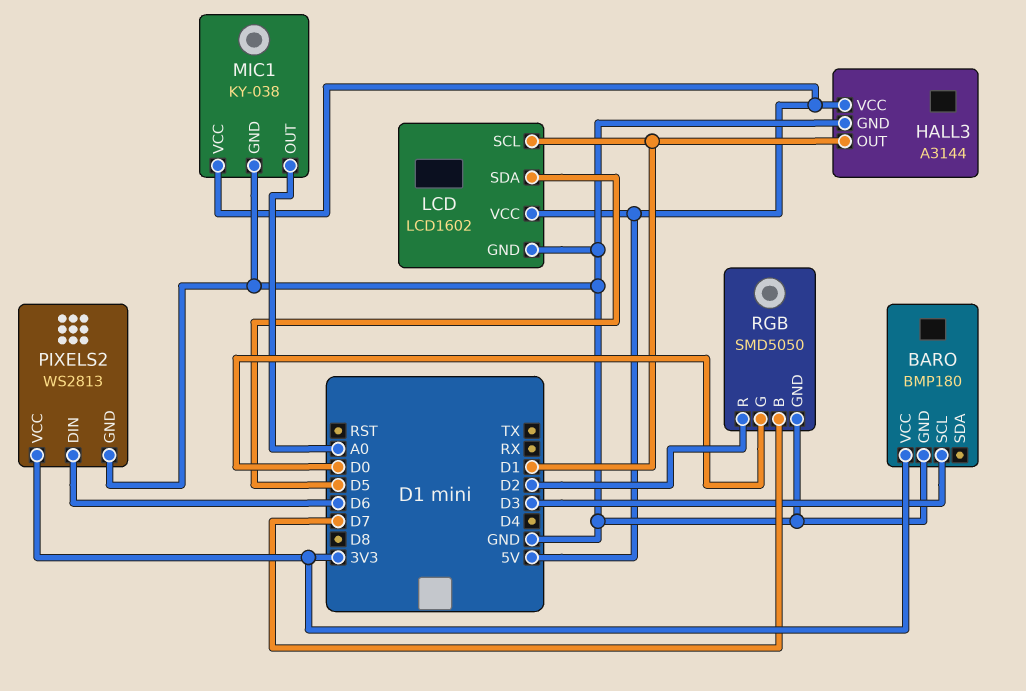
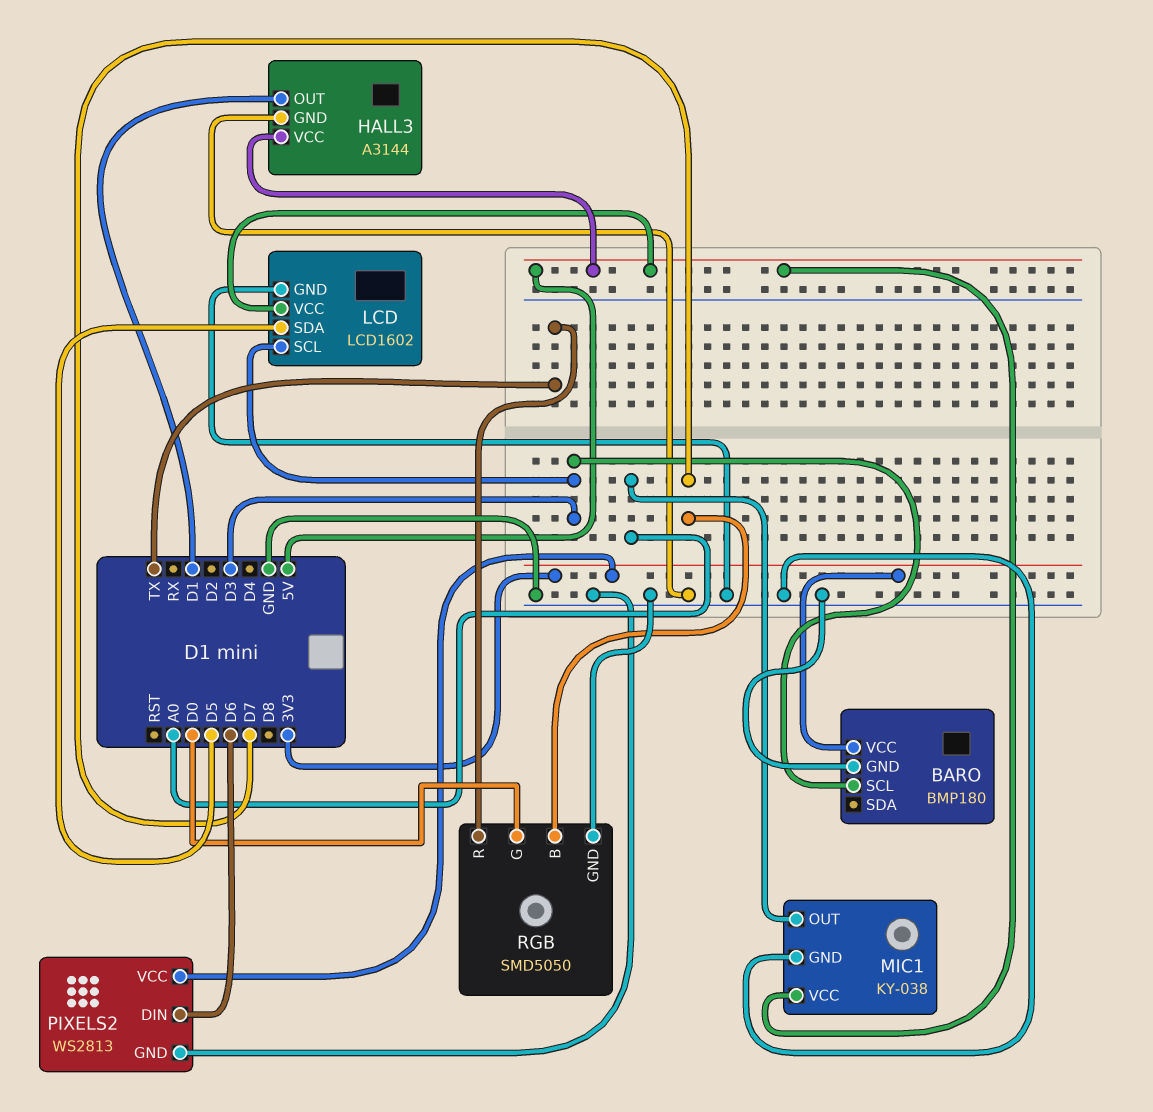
LCD pin SCL: D1 -> D3
RGB pin R: D2 -> TX

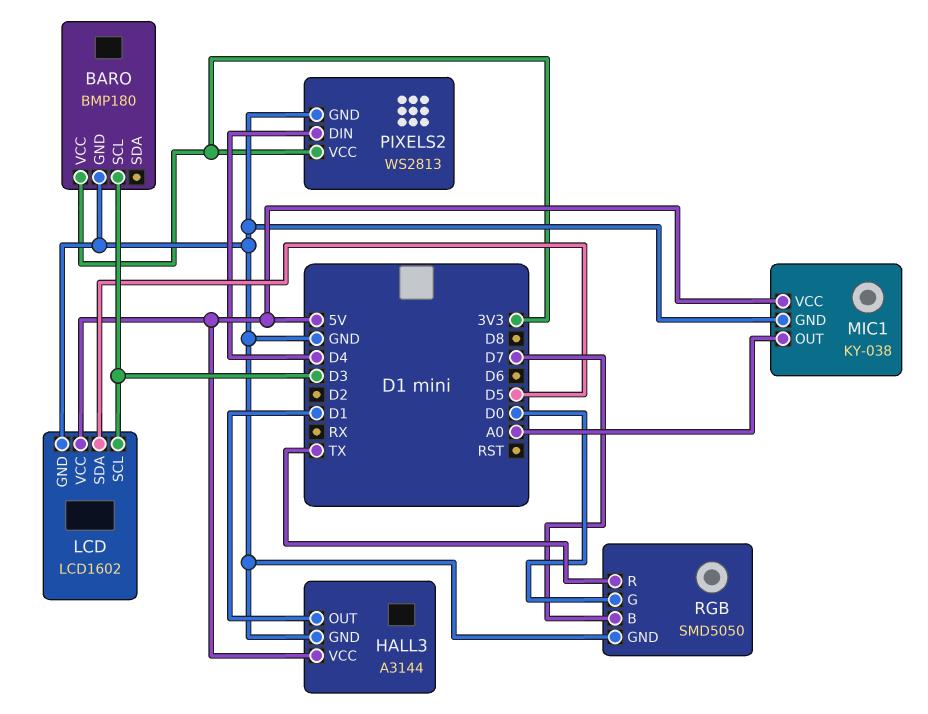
PIXELS2 pin DIN: D6 -> D4

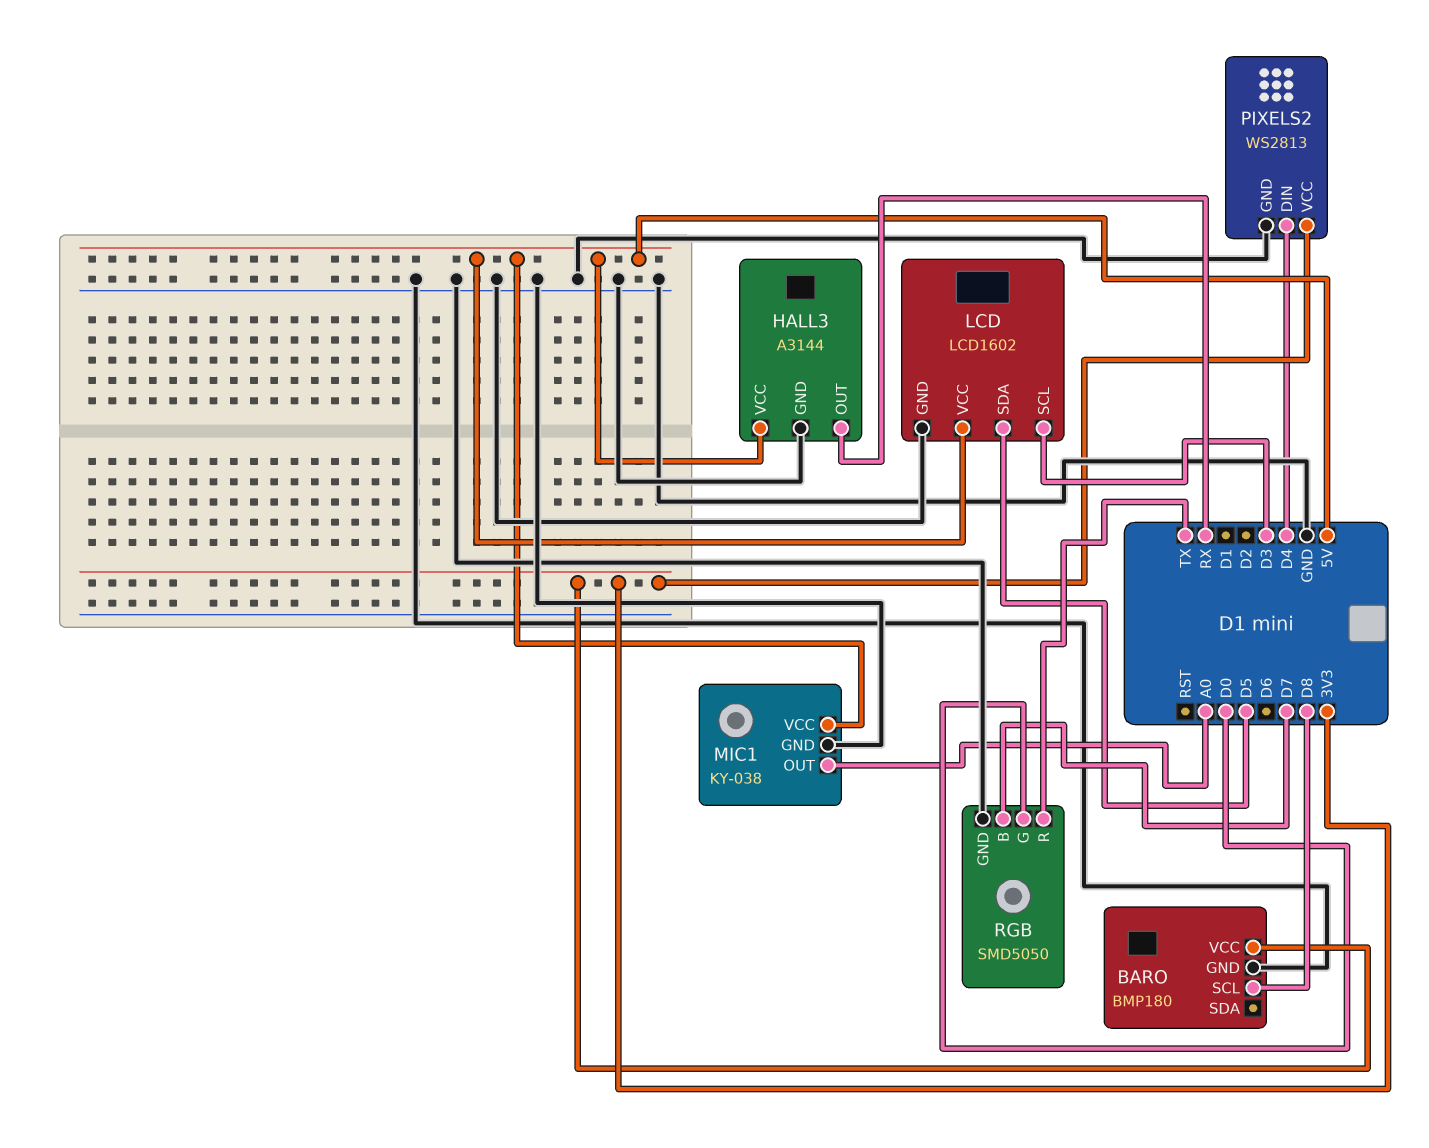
BARO pin SCL: D3 -> D8
HALL3 pin OUT: D1 -> RX

